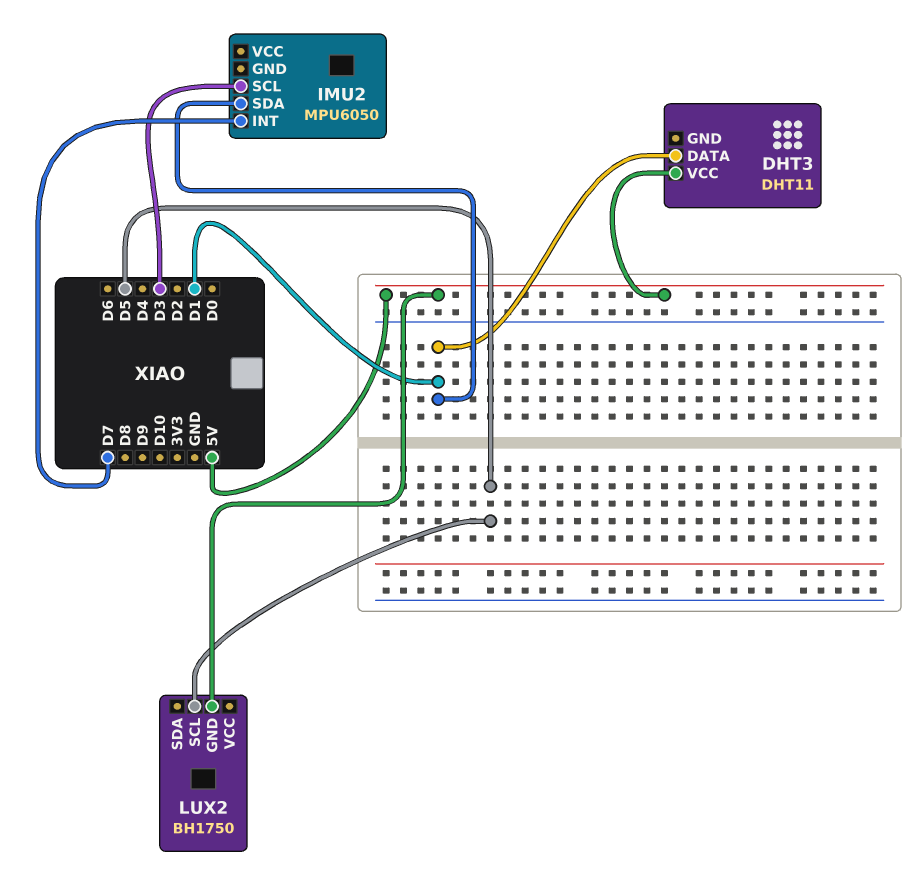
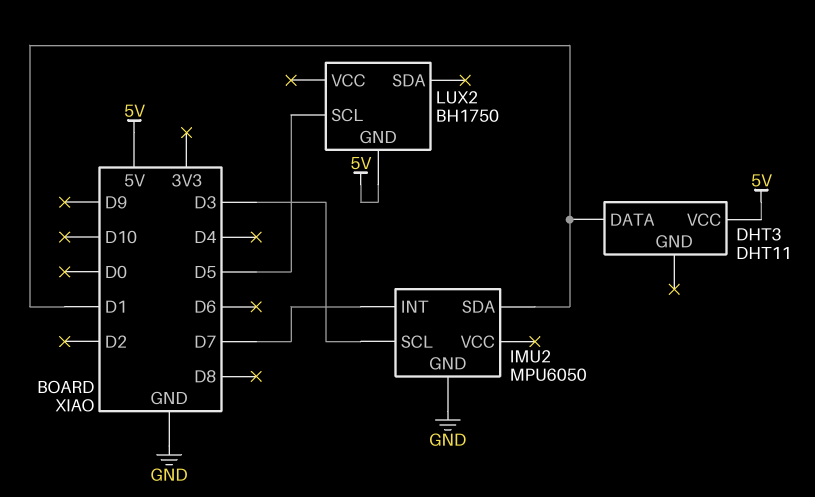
IMU2 pin GND: none -> GND

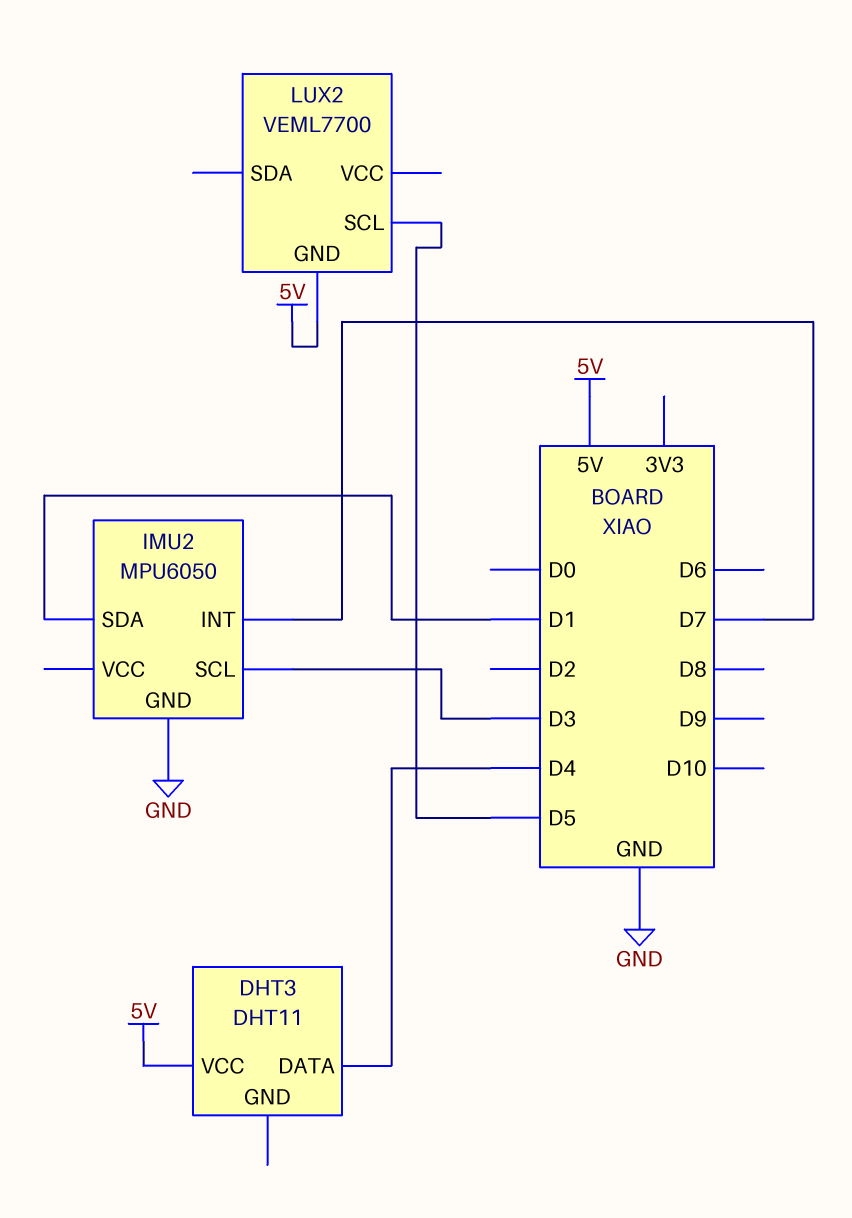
DHT3 pin DATA: D1 -> D4
LUX2: BH1750 -> VEML7700

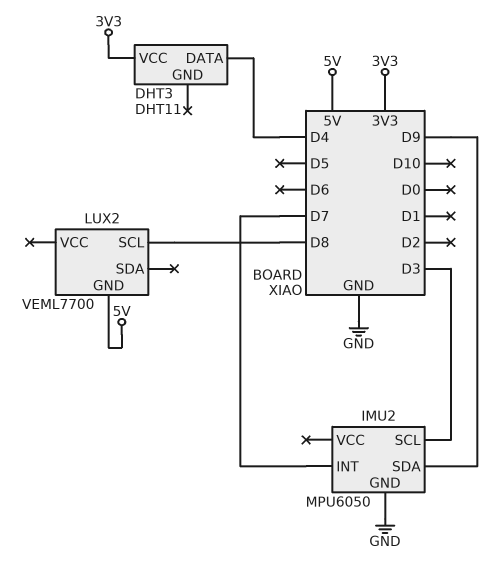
DHT3 pin VCC: 5V -> 3V3
IMU2 pin SDA: D1 -> D9
LUX2 pin SCL: D5 -> D8

